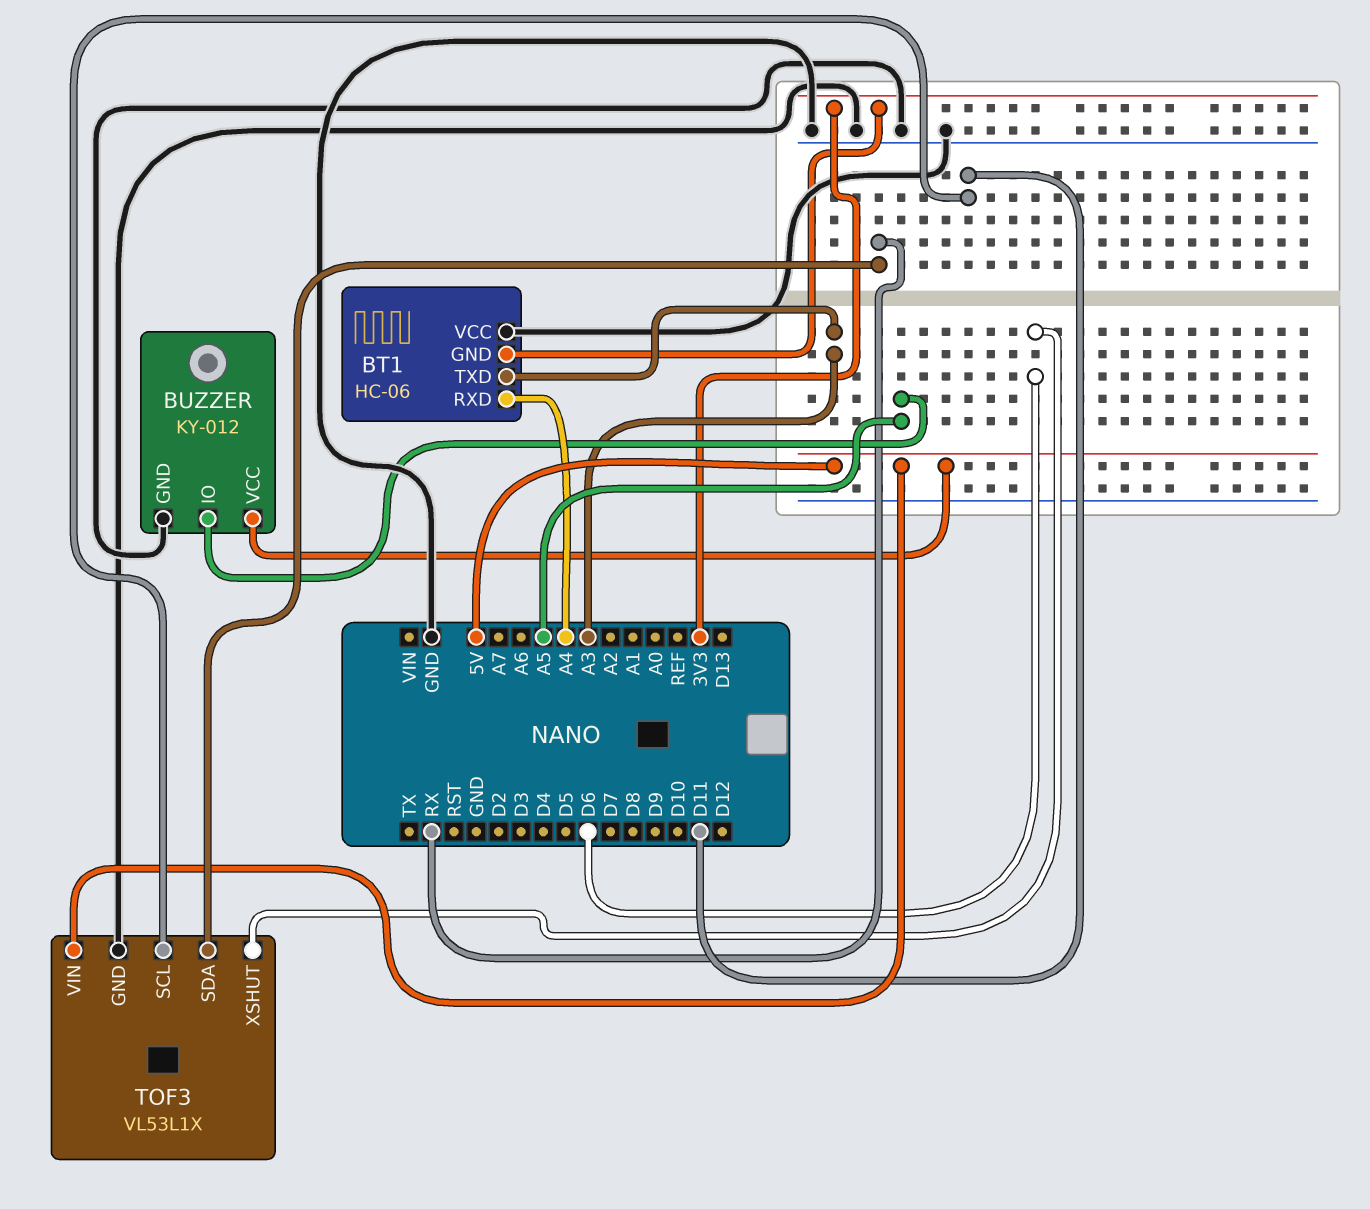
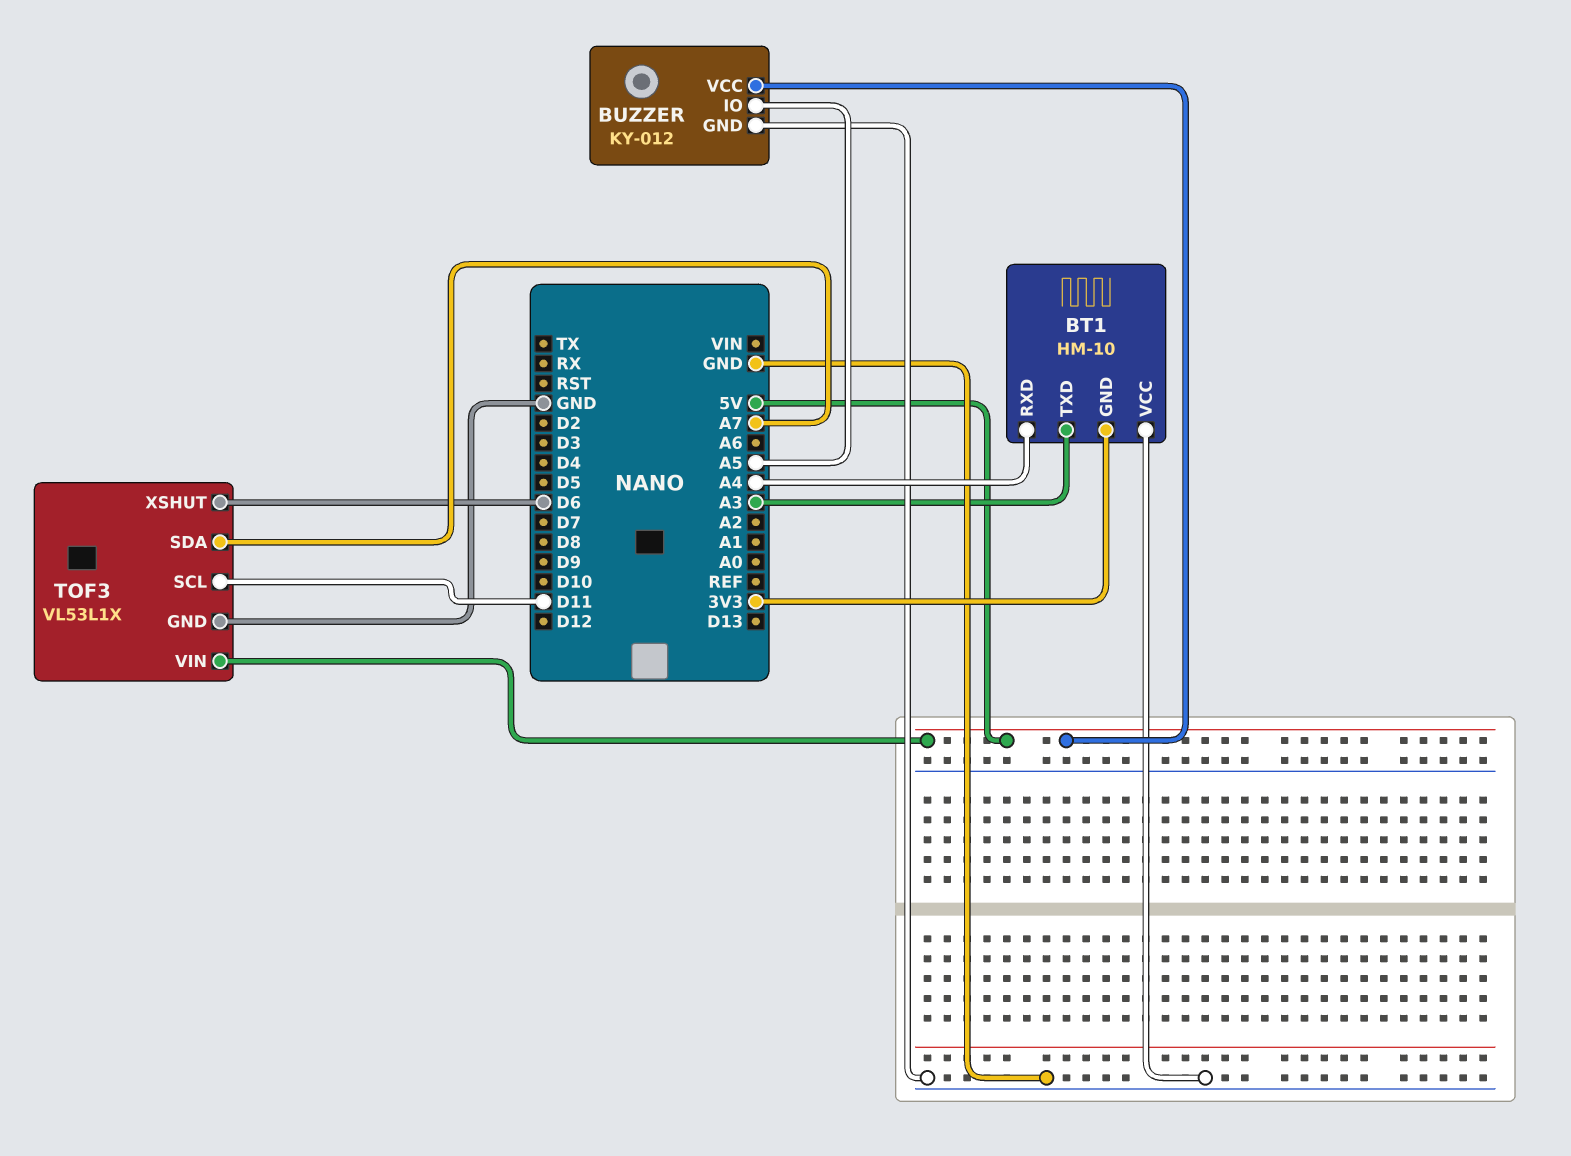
BT1: HC-06 -> HM-10
TOF3 pin SDA: RX -> A7

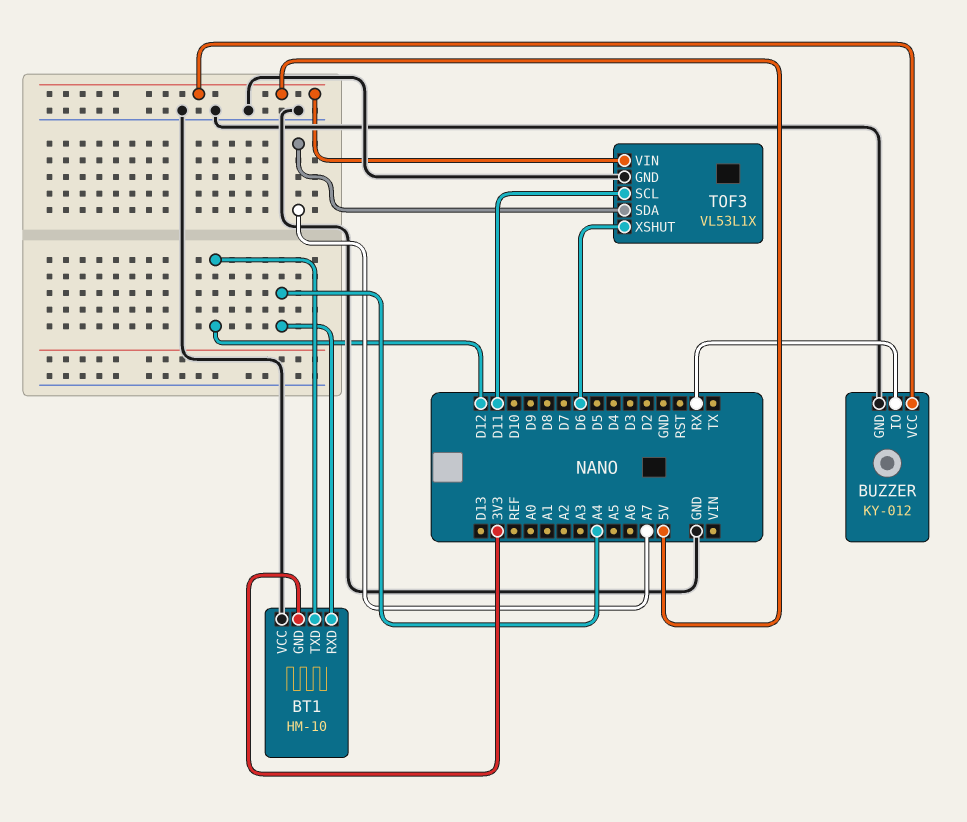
BT1 pin TXD: A3 -> D12
BUZZER pin IO: A5 -> RX

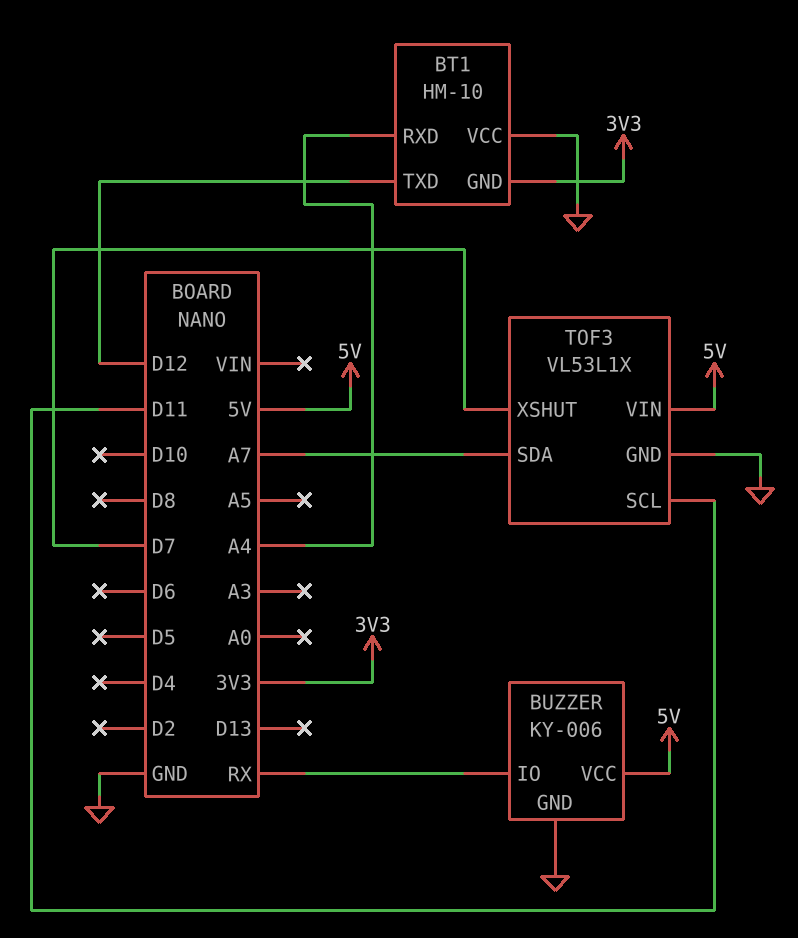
BUZZER: KY-012 -> KY-006
TOF3 pin XSHUT: D6 -> D7

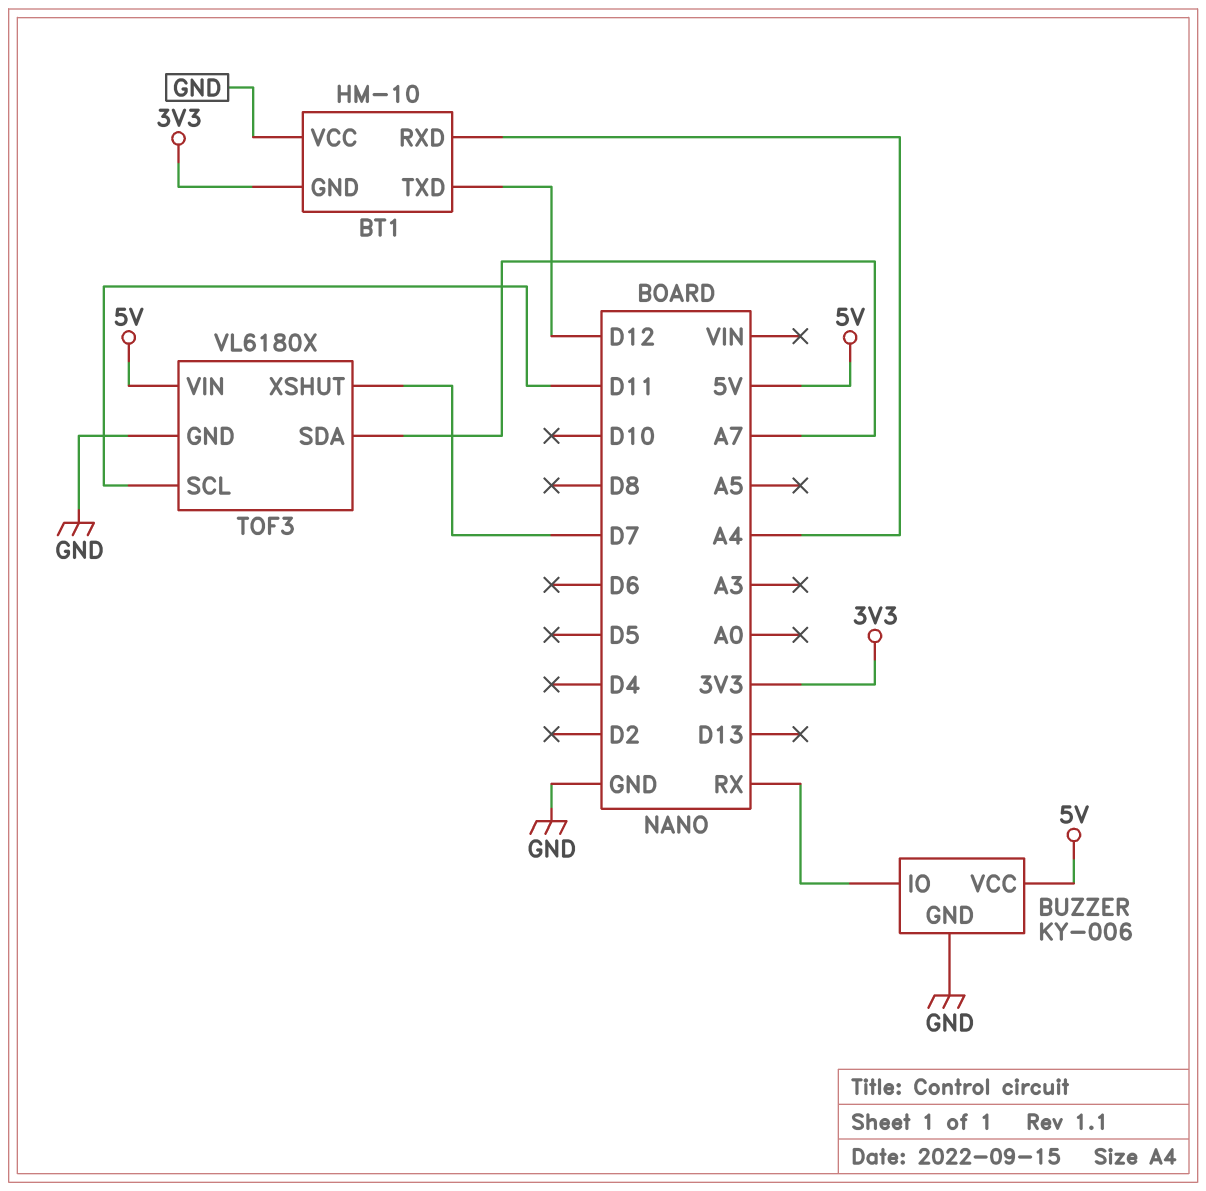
TOF3: VL53L1X -> VL6180X

